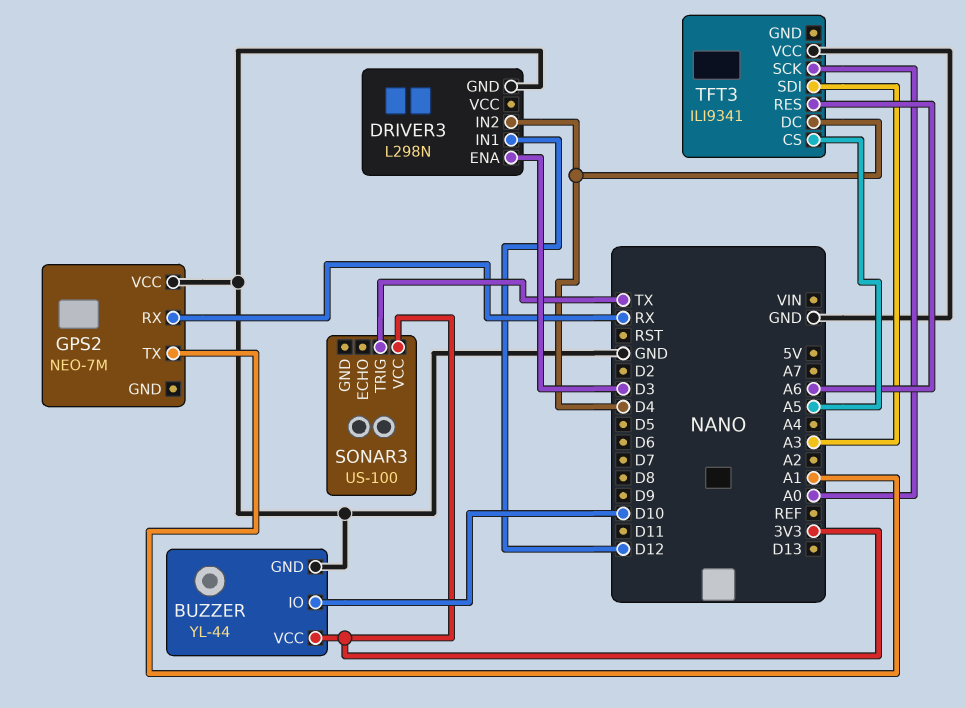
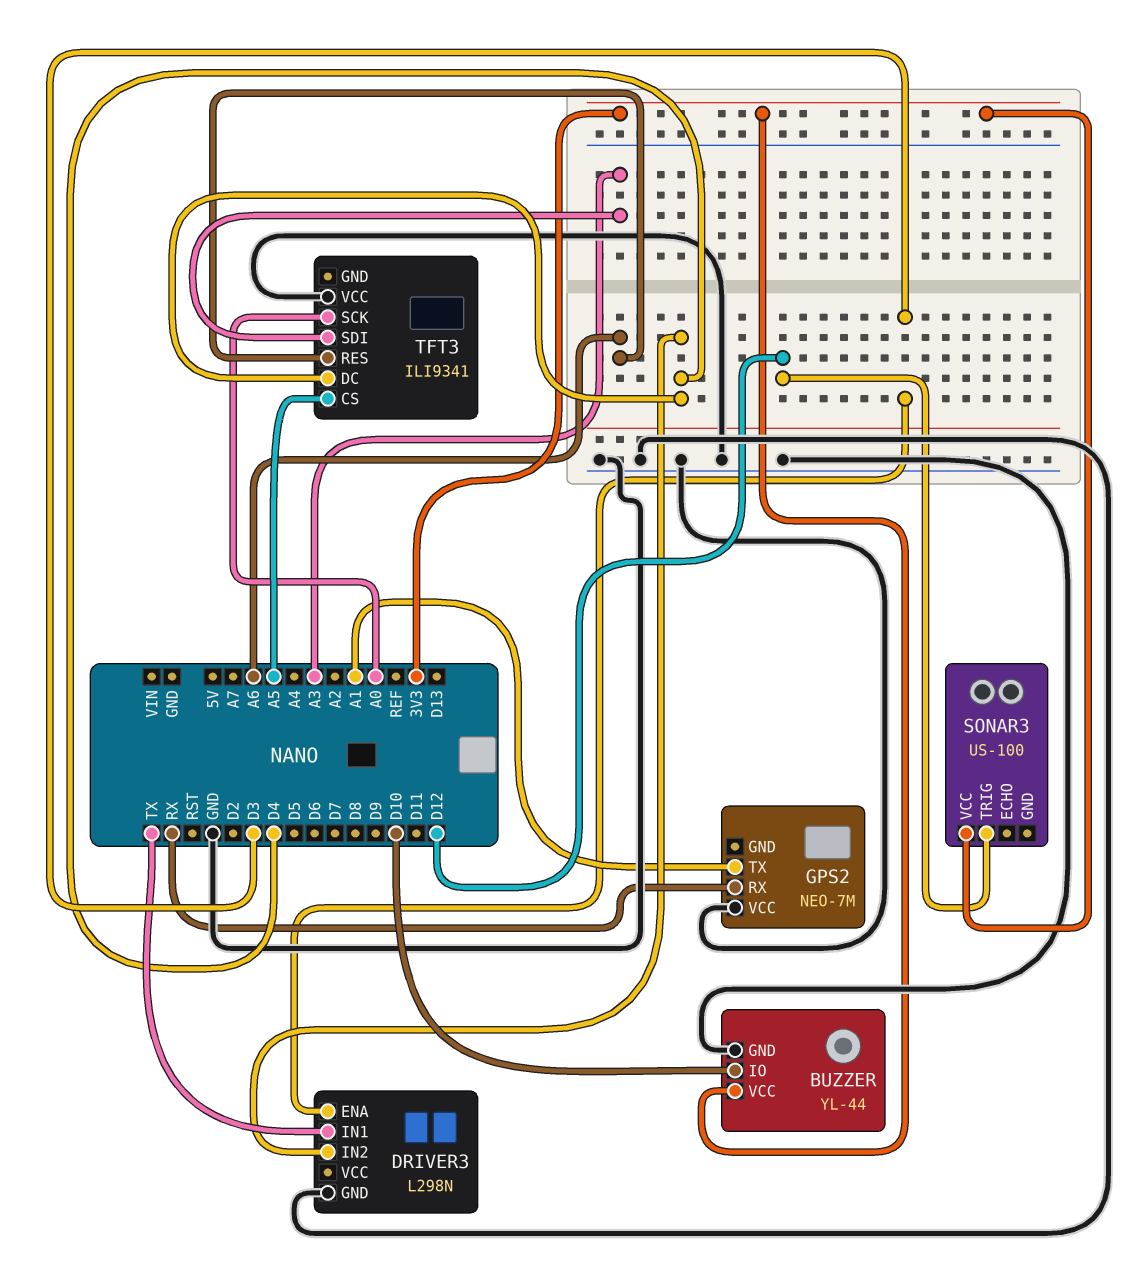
DRIVER3 pin IN1: D12 -> TX
SONAR3 pin TRIG: TX -> D12

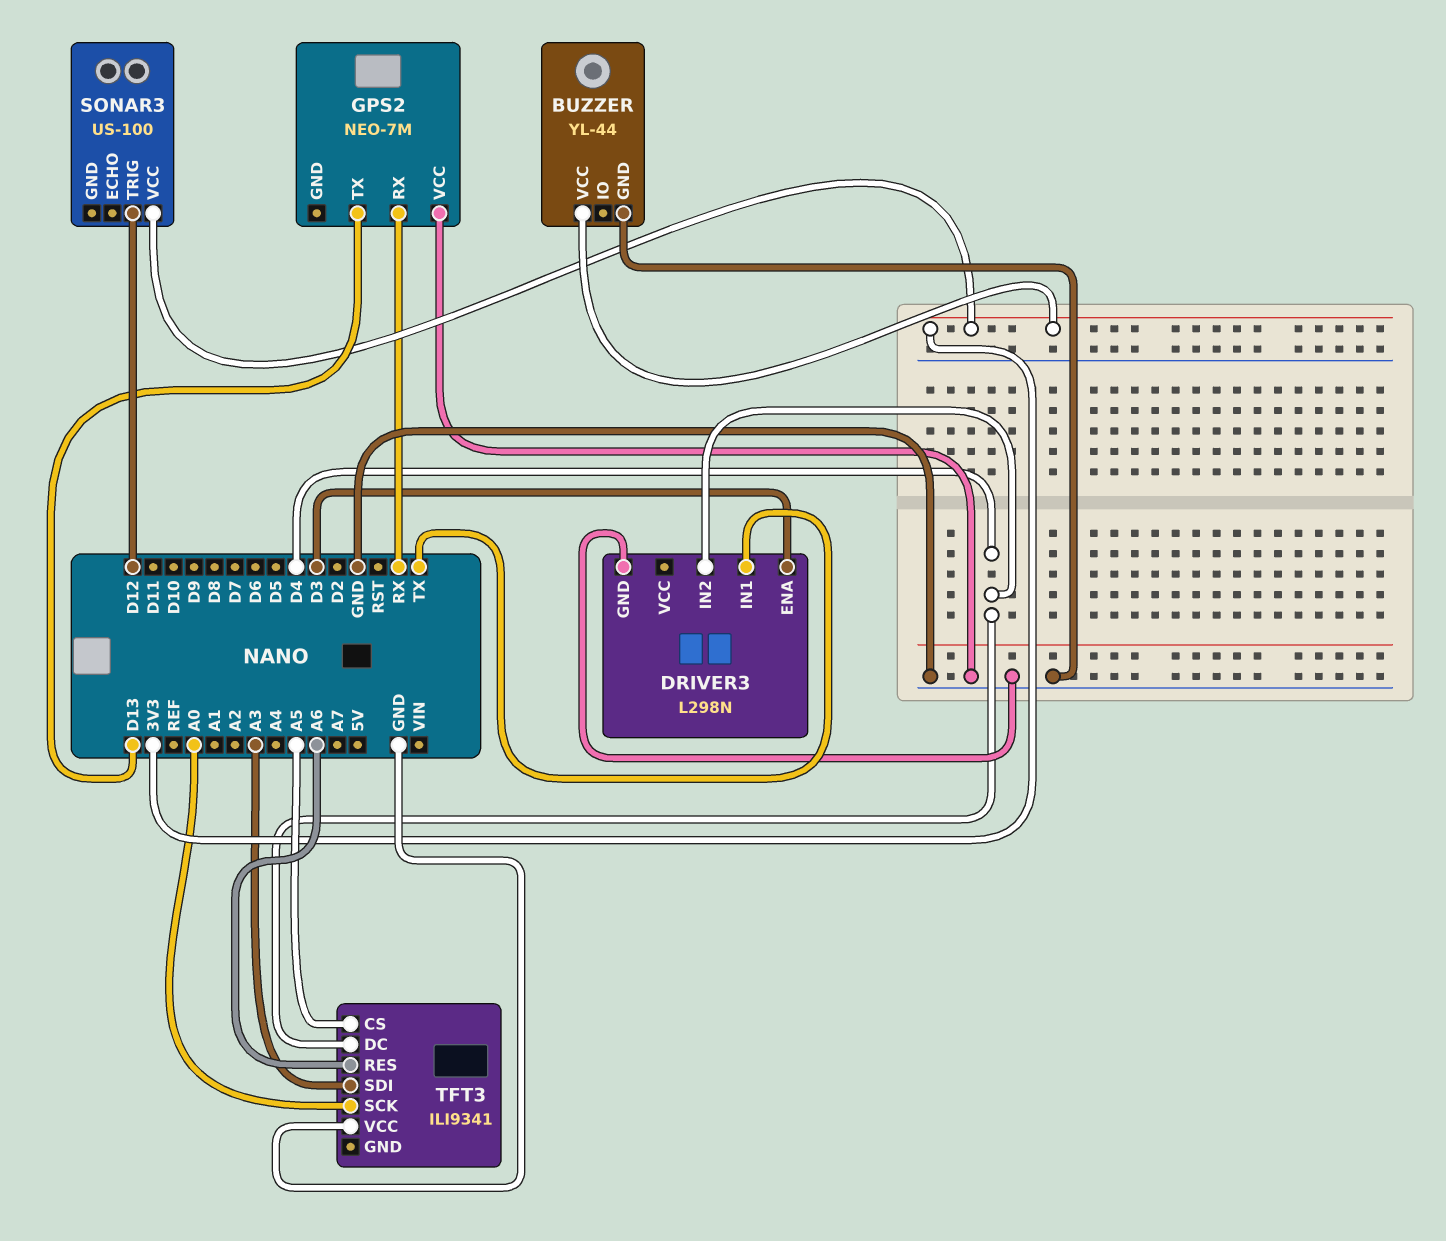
BUZZER pin IO: D10 -> none
GPS2 pin TX: A1 -> D13

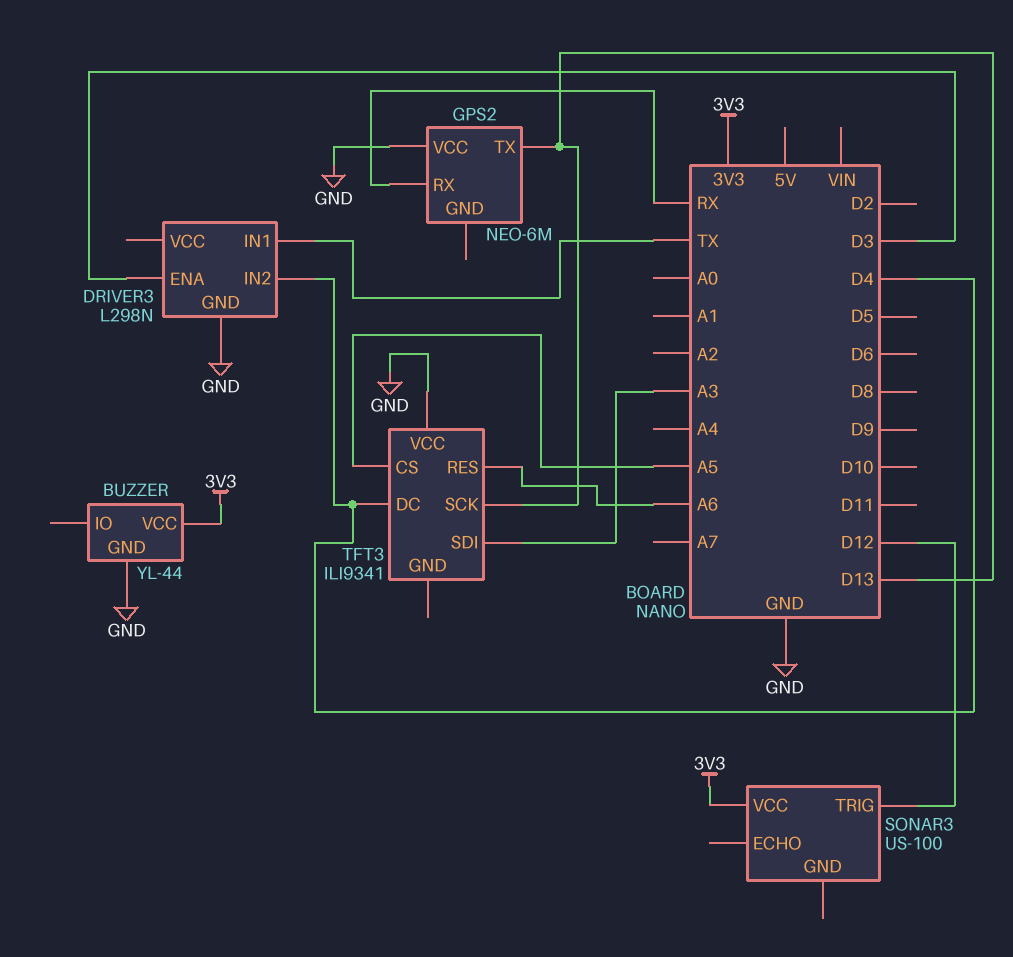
GPS2: NEO-7M -> NEO-6M
TFT3 pin SCK: A0 -> D13

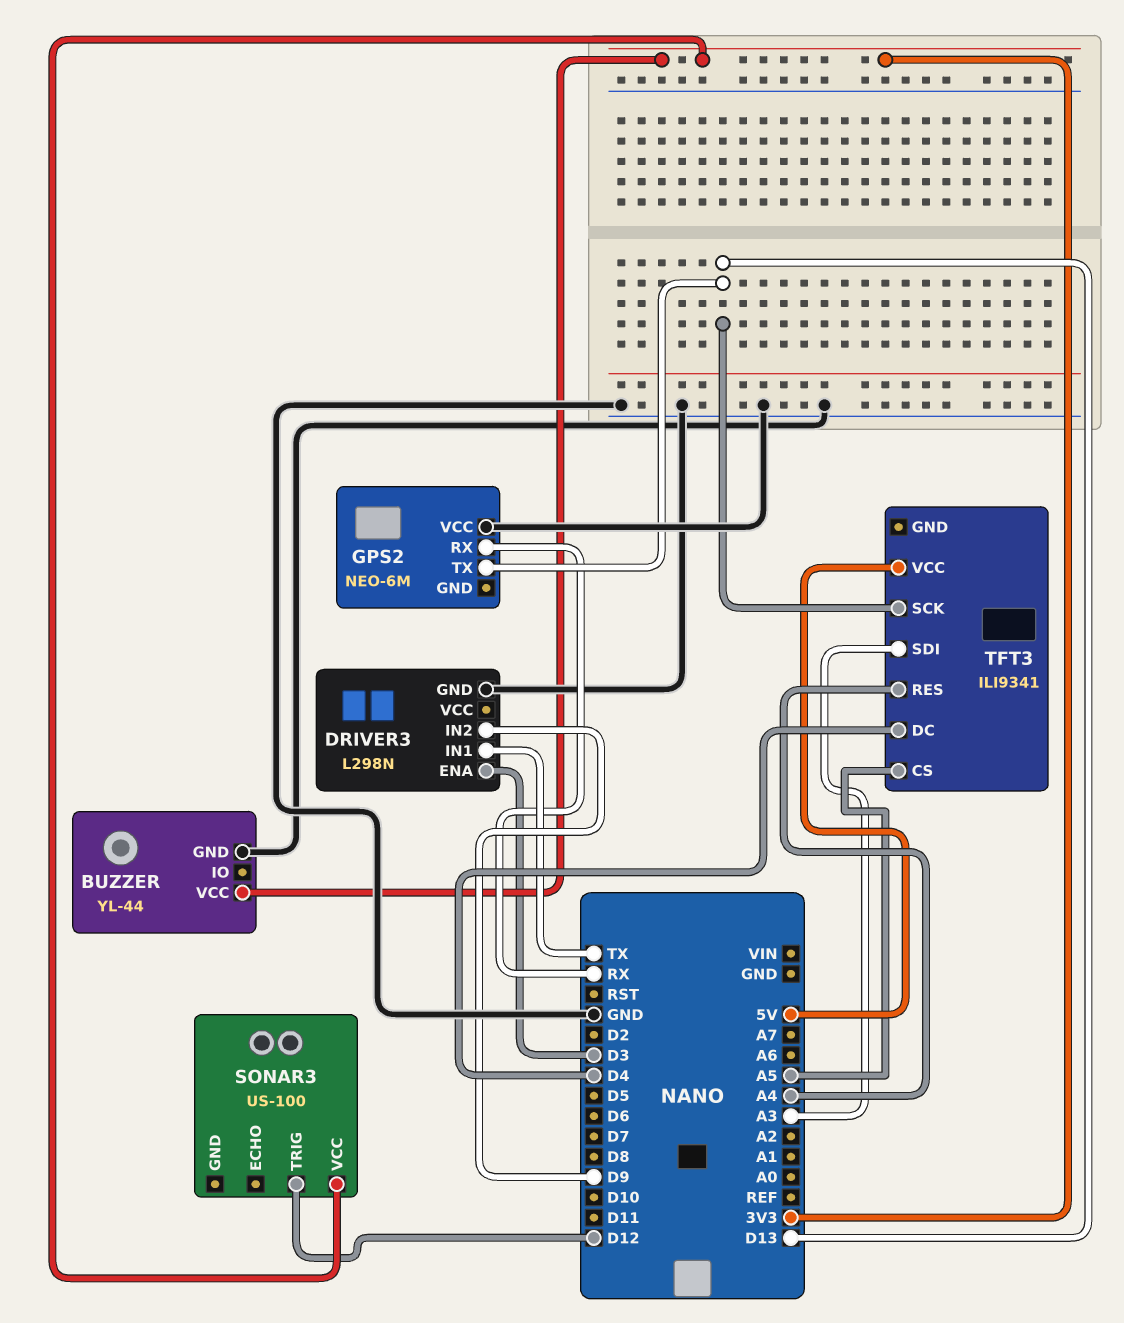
DRIVER3 pin IN2: D4 -> D9
TFT3 pin RES: A6 -> A4
TFT3 pin VCC: GND -> 5V

